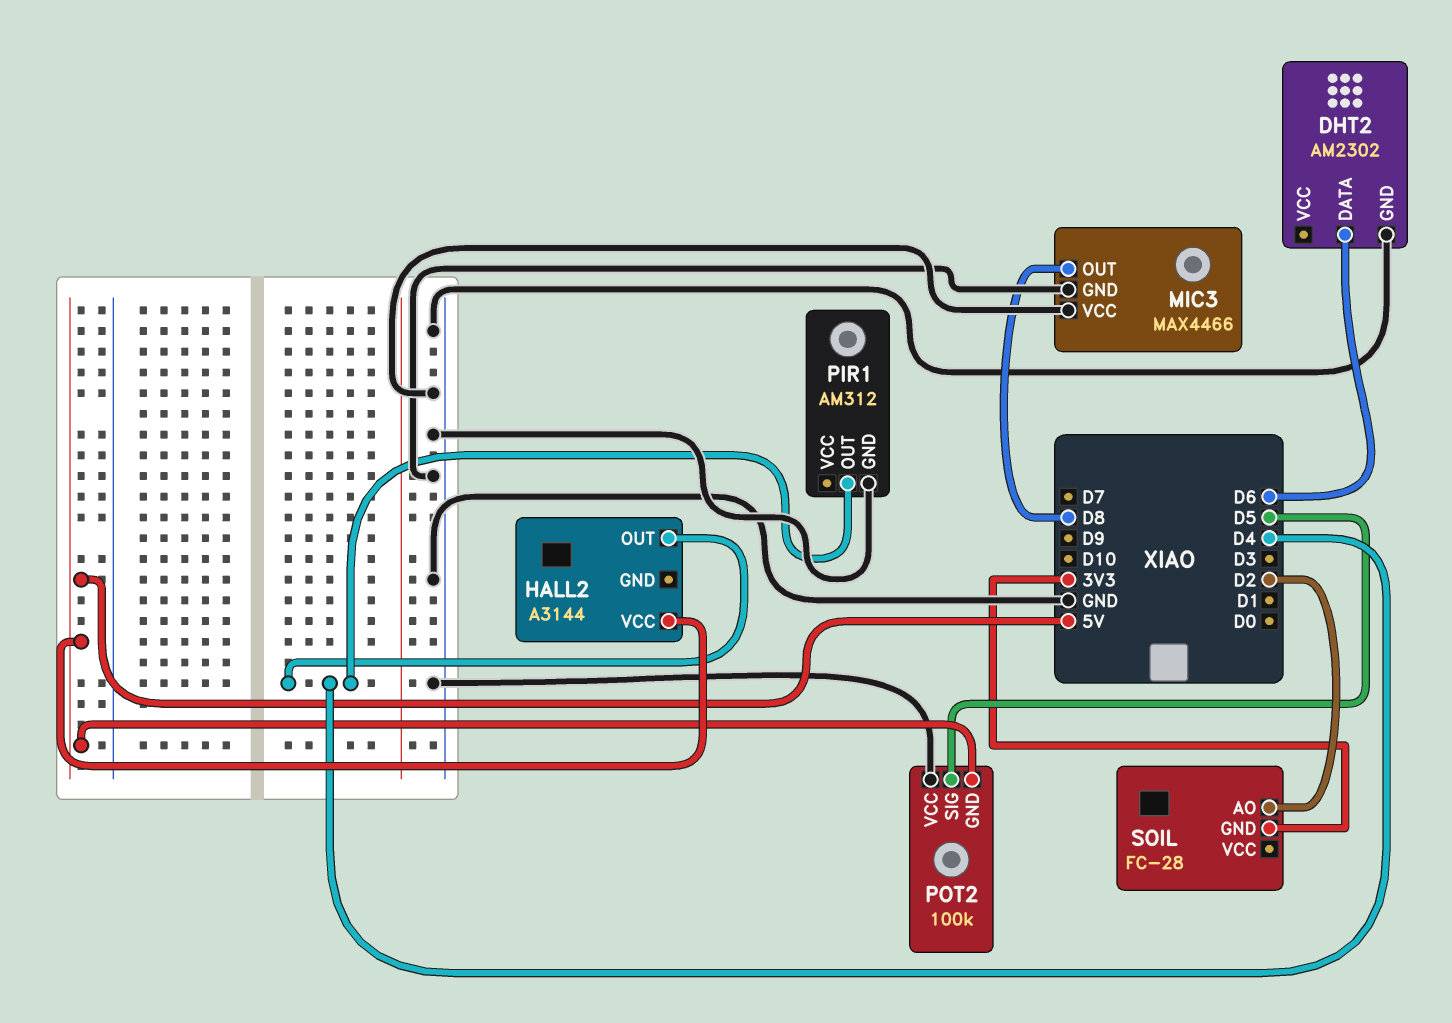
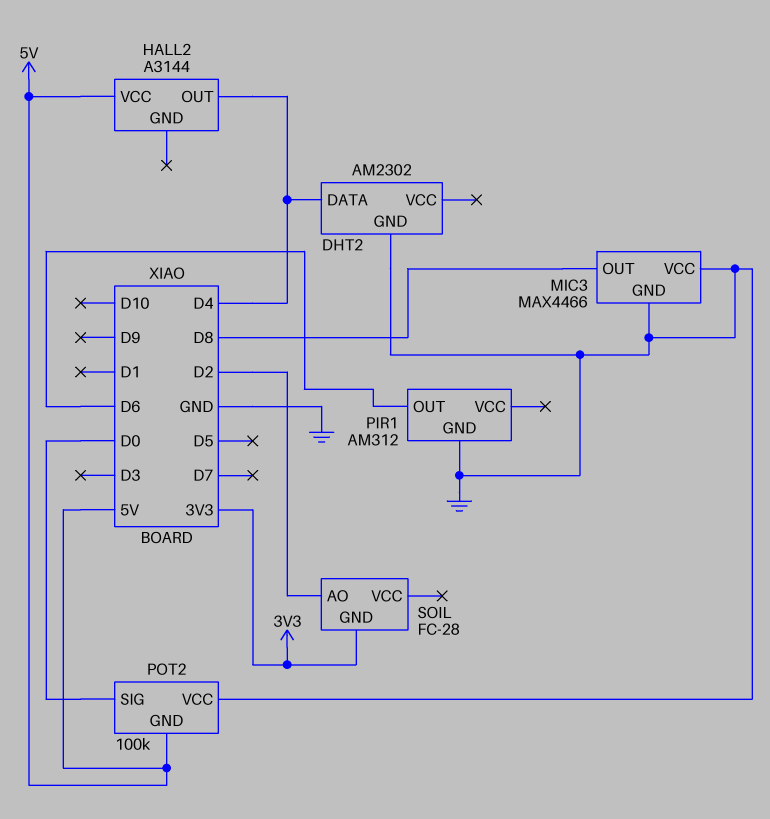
DHT2 pin DATA: D6 -> D4
PIR1 pin OUT: D4 -> D6
POT2 pin SIG: D5 -> D0

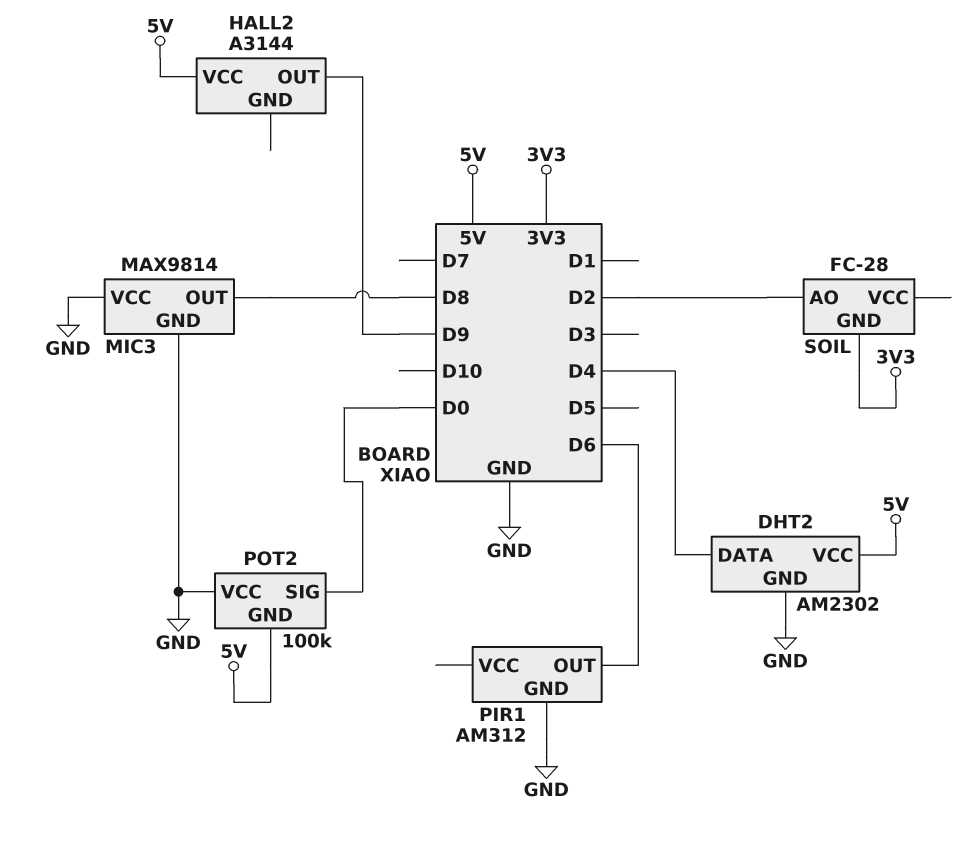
DHT2 pin VCC: none -> 5V
HALL2 pin OUT: D4 -> D9
MIC3: MAX4466 -> MAX9814

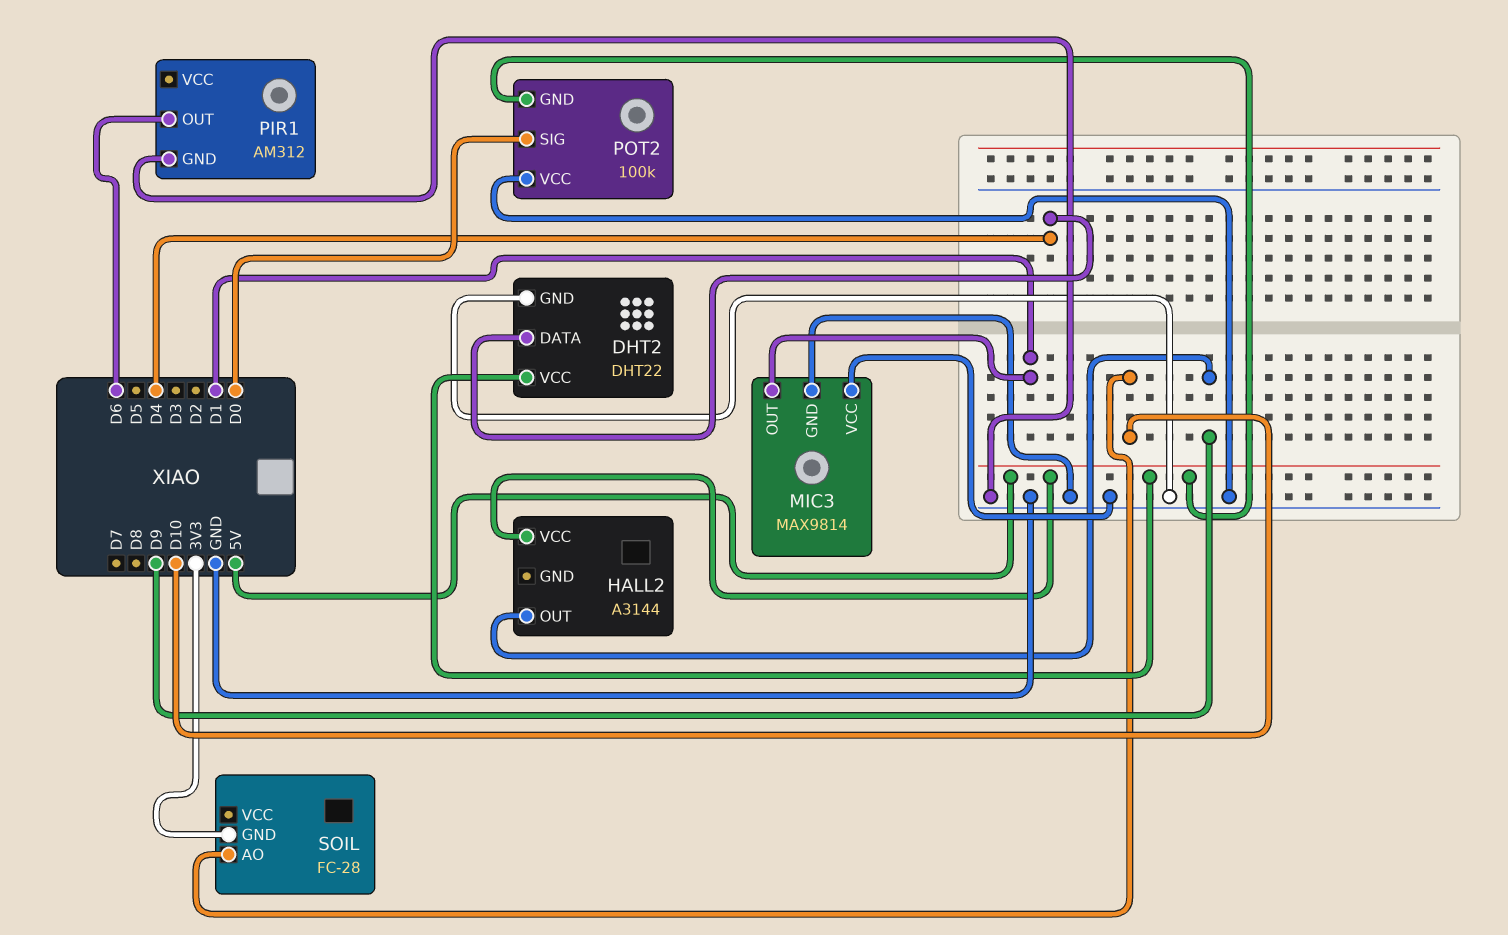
DHT2: AM2302 -> DHT22
MIC3 pin OUT: D8 -> D1
SOIL pin AO: D2 -> D10

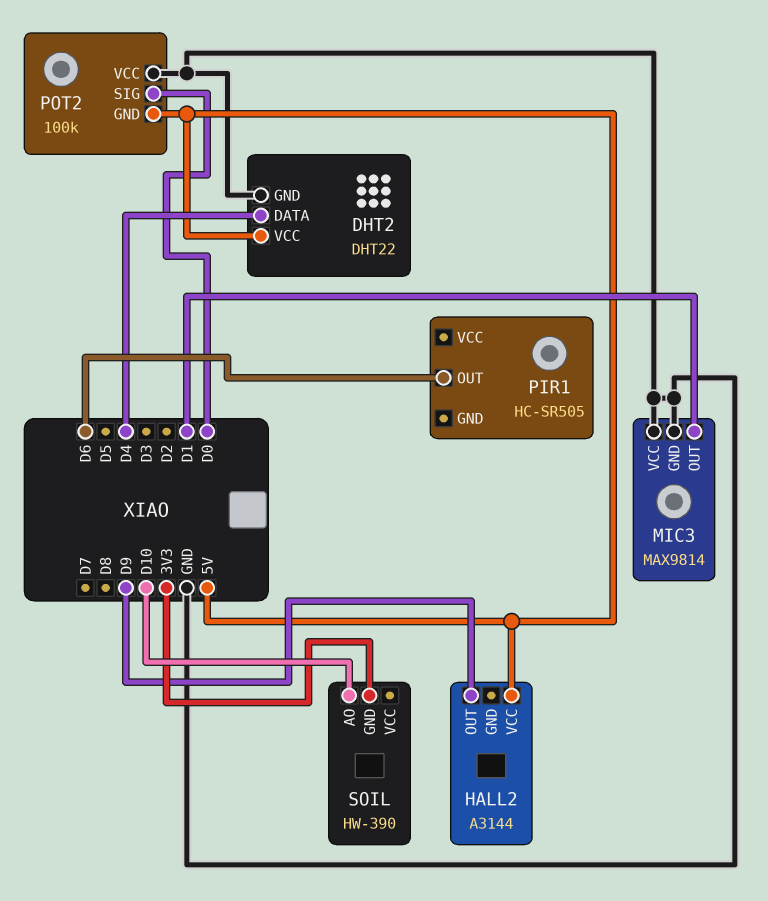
PIR1: AM312 -> HC-SR505
PIR1 pin GND: GND -> none
SOIL: FC-28 -> HW-390

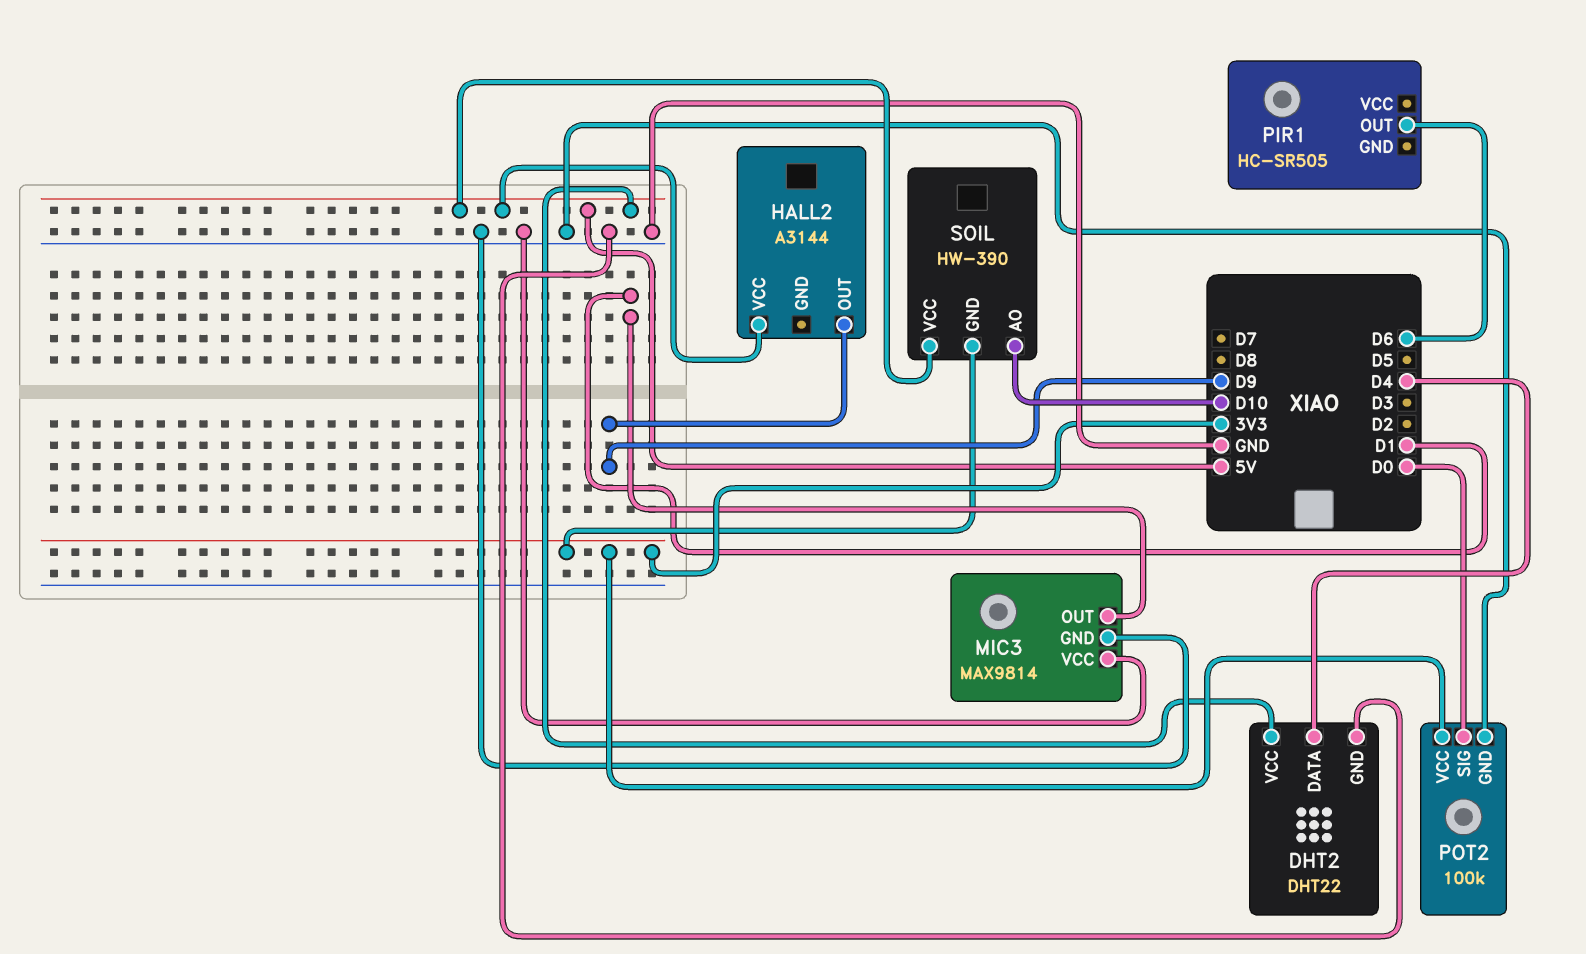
POT2 pin GND: 5V -> GND
POT2 pin VCC: GND -> 3V3
SOIL pin VCC: none -> 5V

